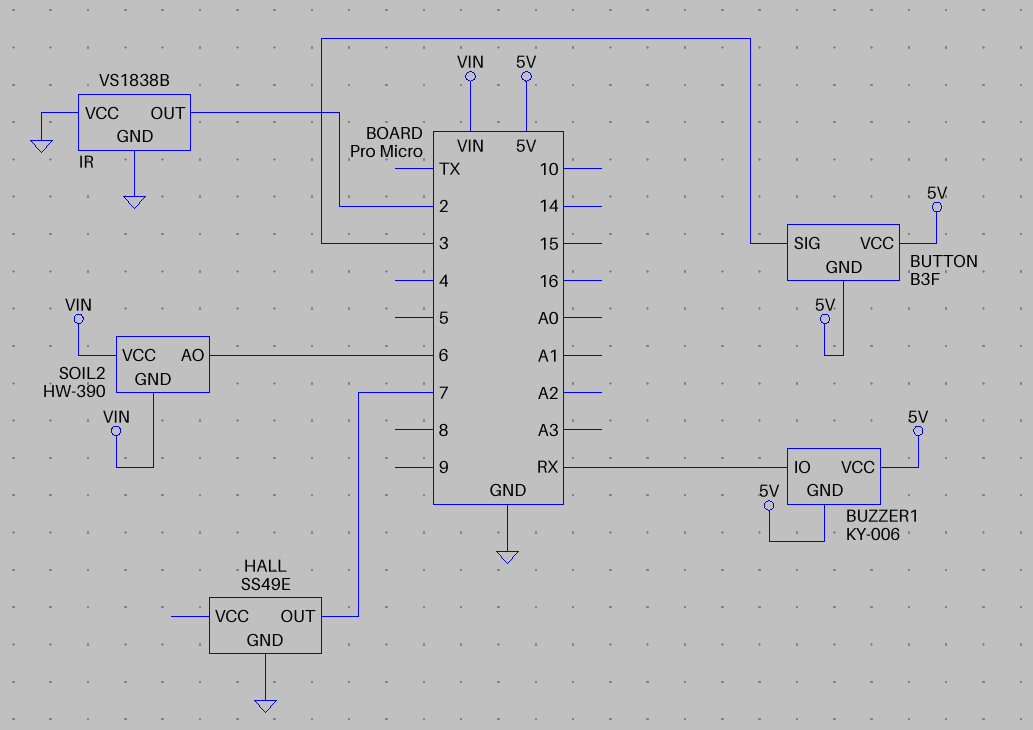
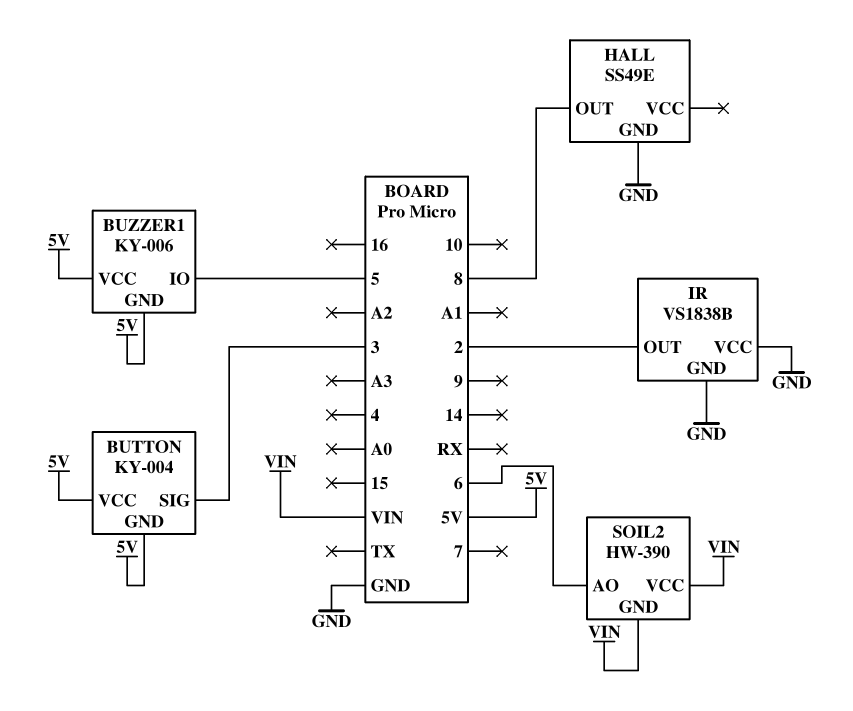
BUTTON: B3F -> KY-004
BUZZER1 pin IO: RX -> 5
HALL pin OUT: 7 -> 8

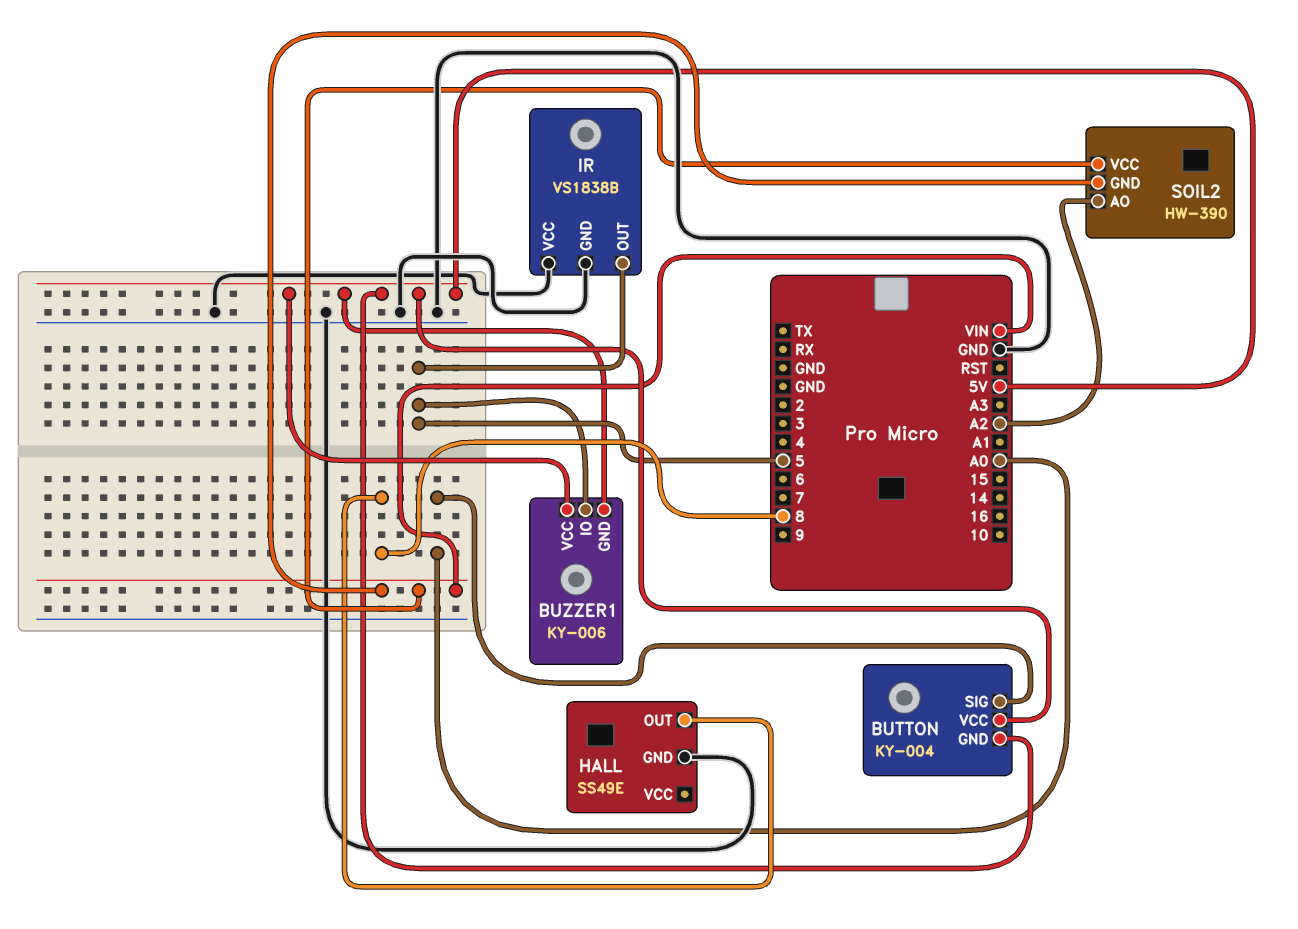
BUTTON pin SIG: 3 -> A0
IR pin OUT: 2 -> 5
SOIL2 pin AO: 6 -> A2

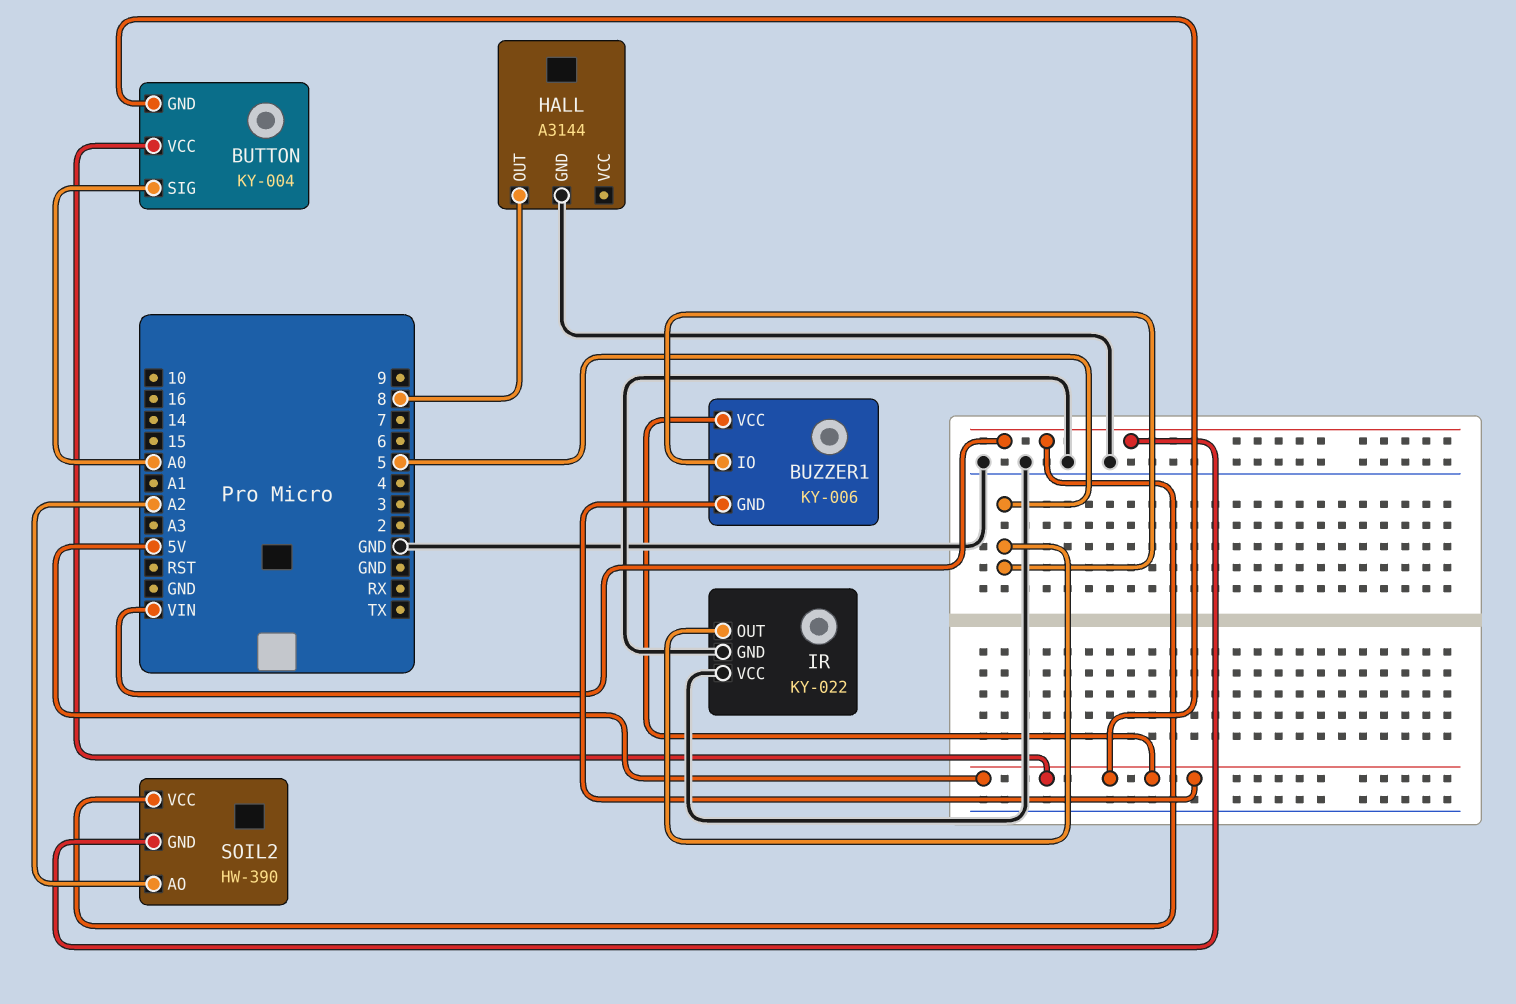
HALL: SS49E -> A3144
IR: VS1838B -> KY-022

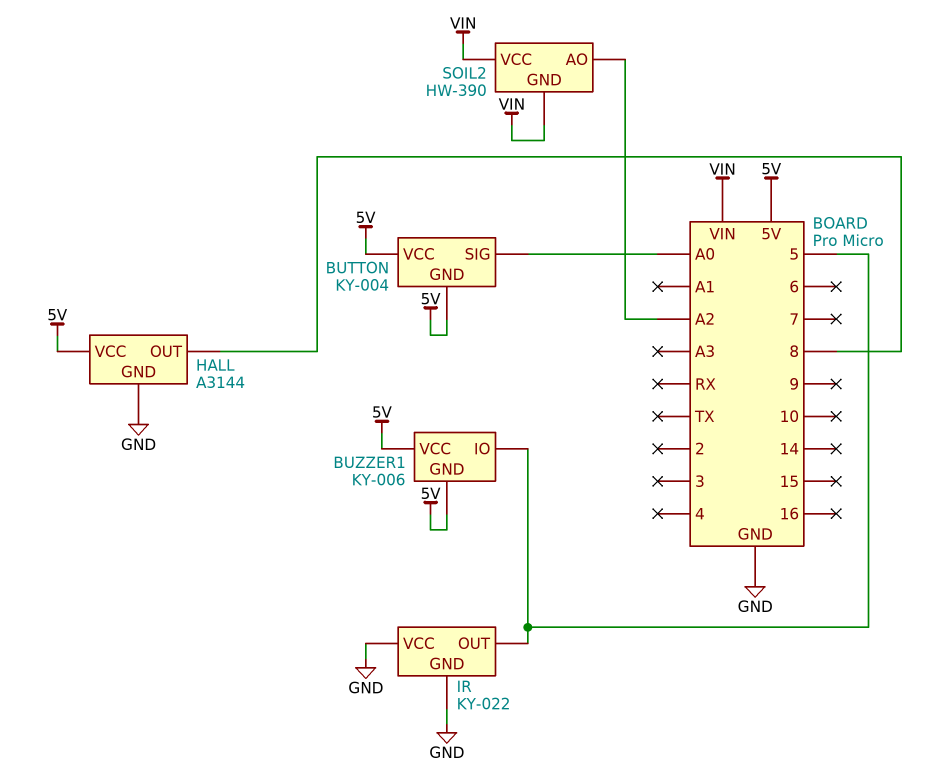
HALL pin VCC: none -> 5V

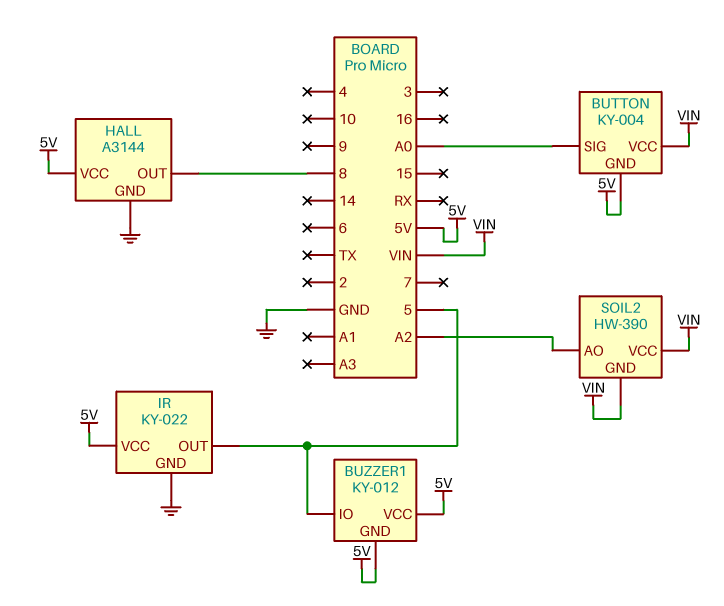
BUTTON pin VCC: 5V -> VIN
BUZZER1: KY-006 -> KY-012
IR pin VCC: GND -> 5V

